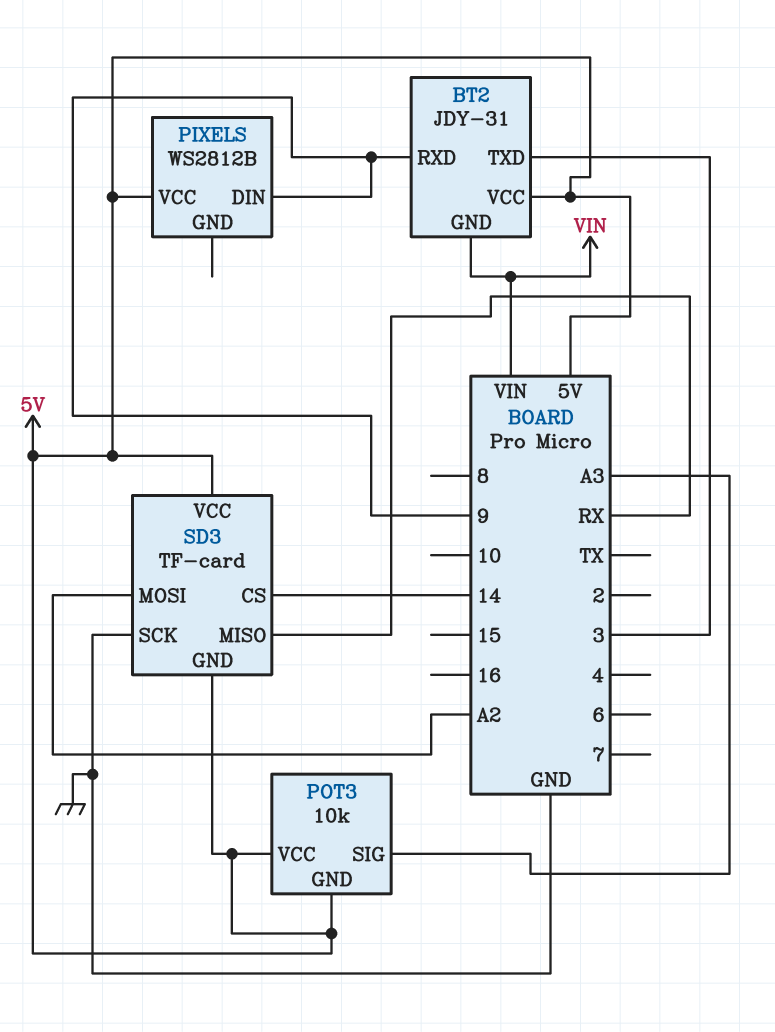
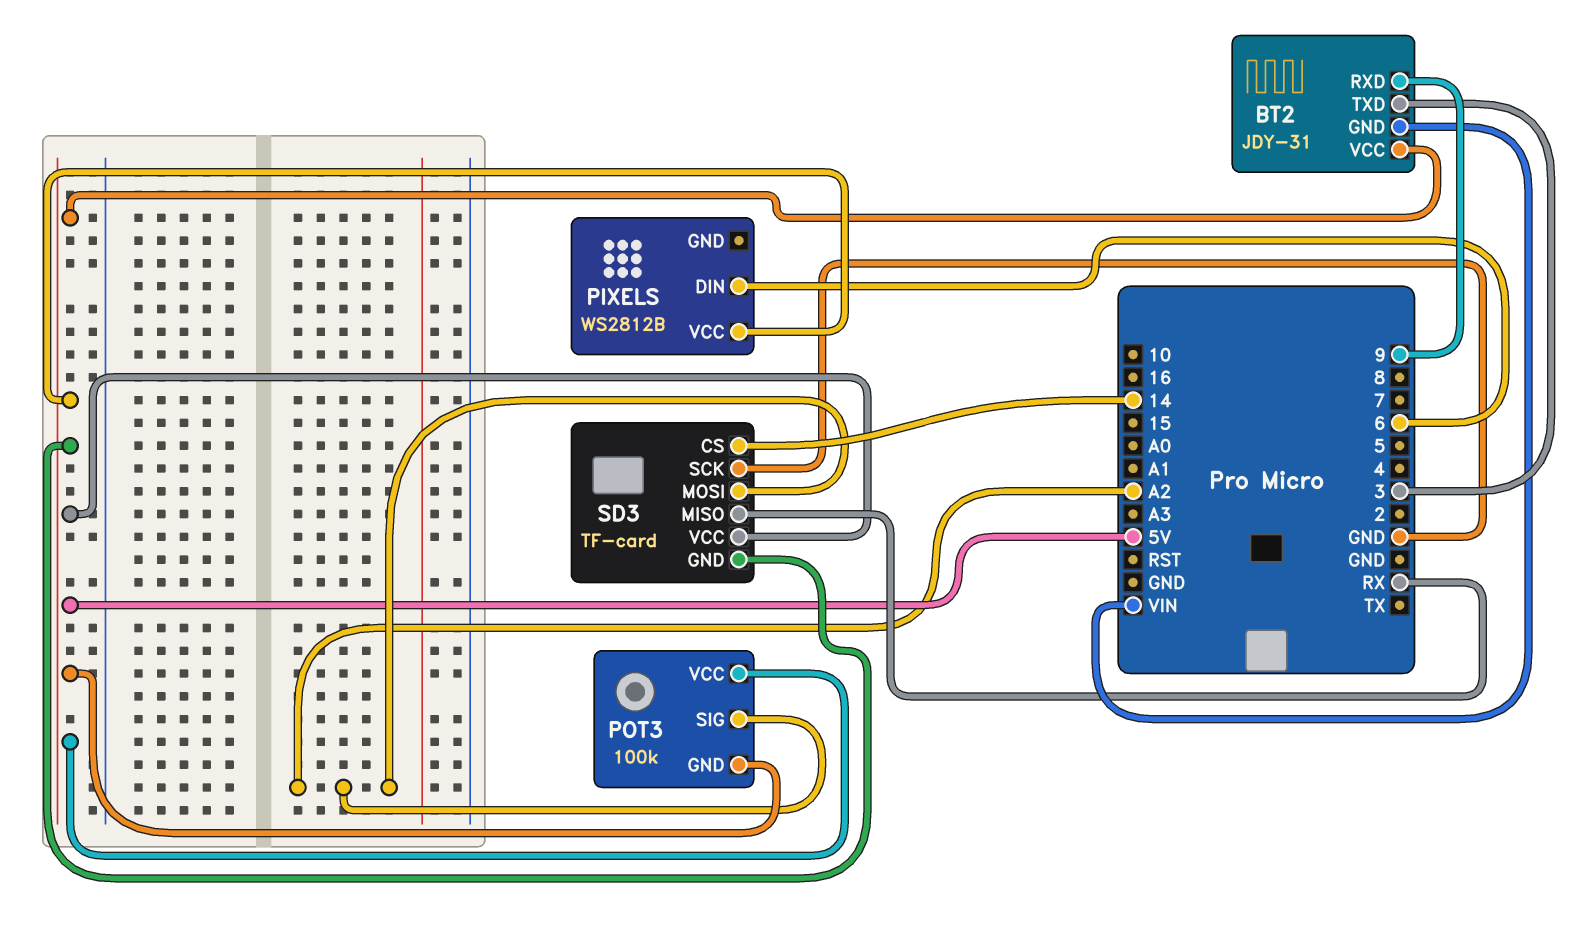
PIXELS pin DIN: 9 -> 6
POT3: 10k -> 100k
POT3 pin SIG: A3 -> A2

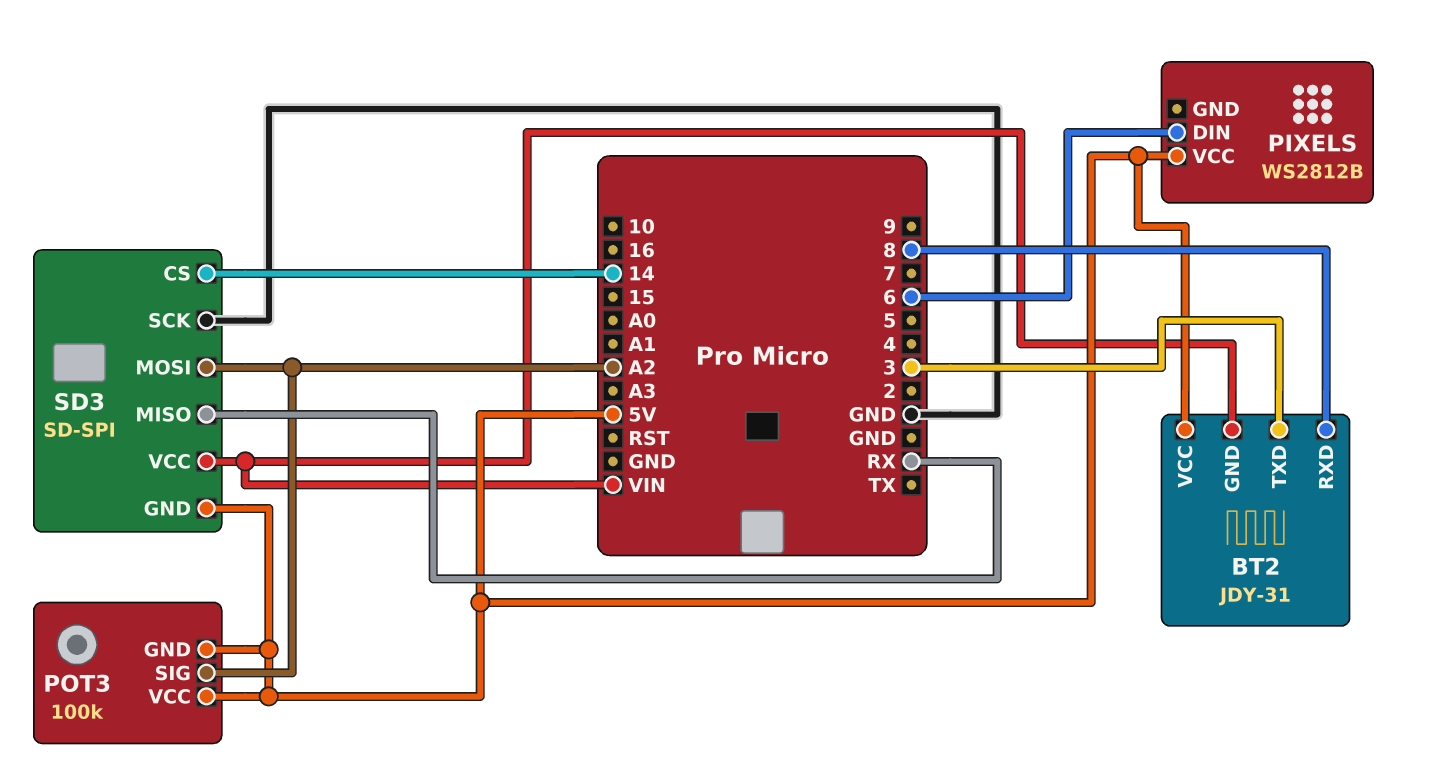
BT2 pin RXD: 9 -> 8
SD3: TF-card -> SD-SPI
SD3 pin VCC: 5V -> VIN

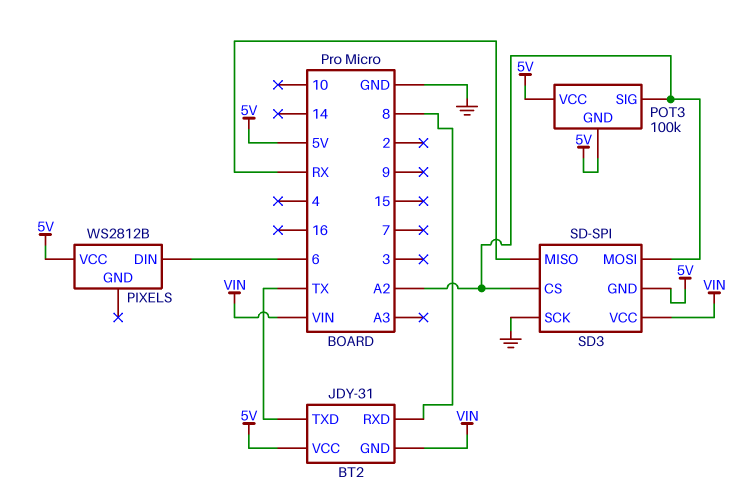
BT2 pin TXD: 3 -> TX
SD3 pin CS: 14 -> A2

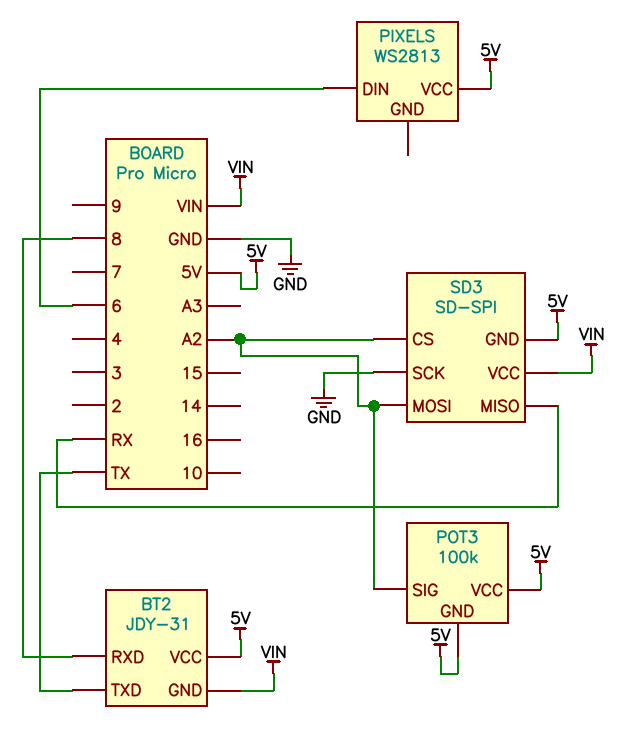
PIXELS: WS2812B -> WS2813

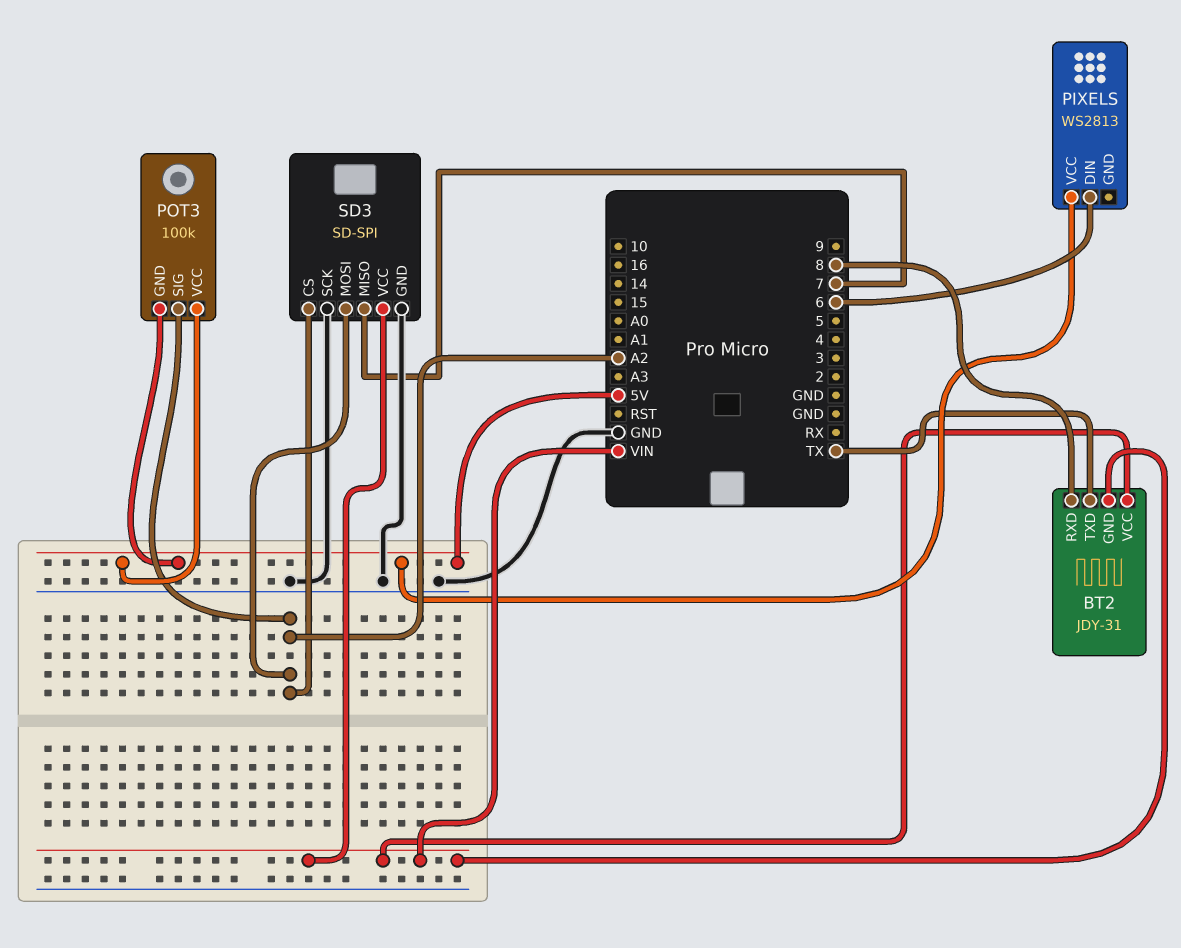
BT2 pin VCC: 5V -> VIN
SD3 pin GND: 5V -> GND
SD3 pin MISO: RX -> 7

